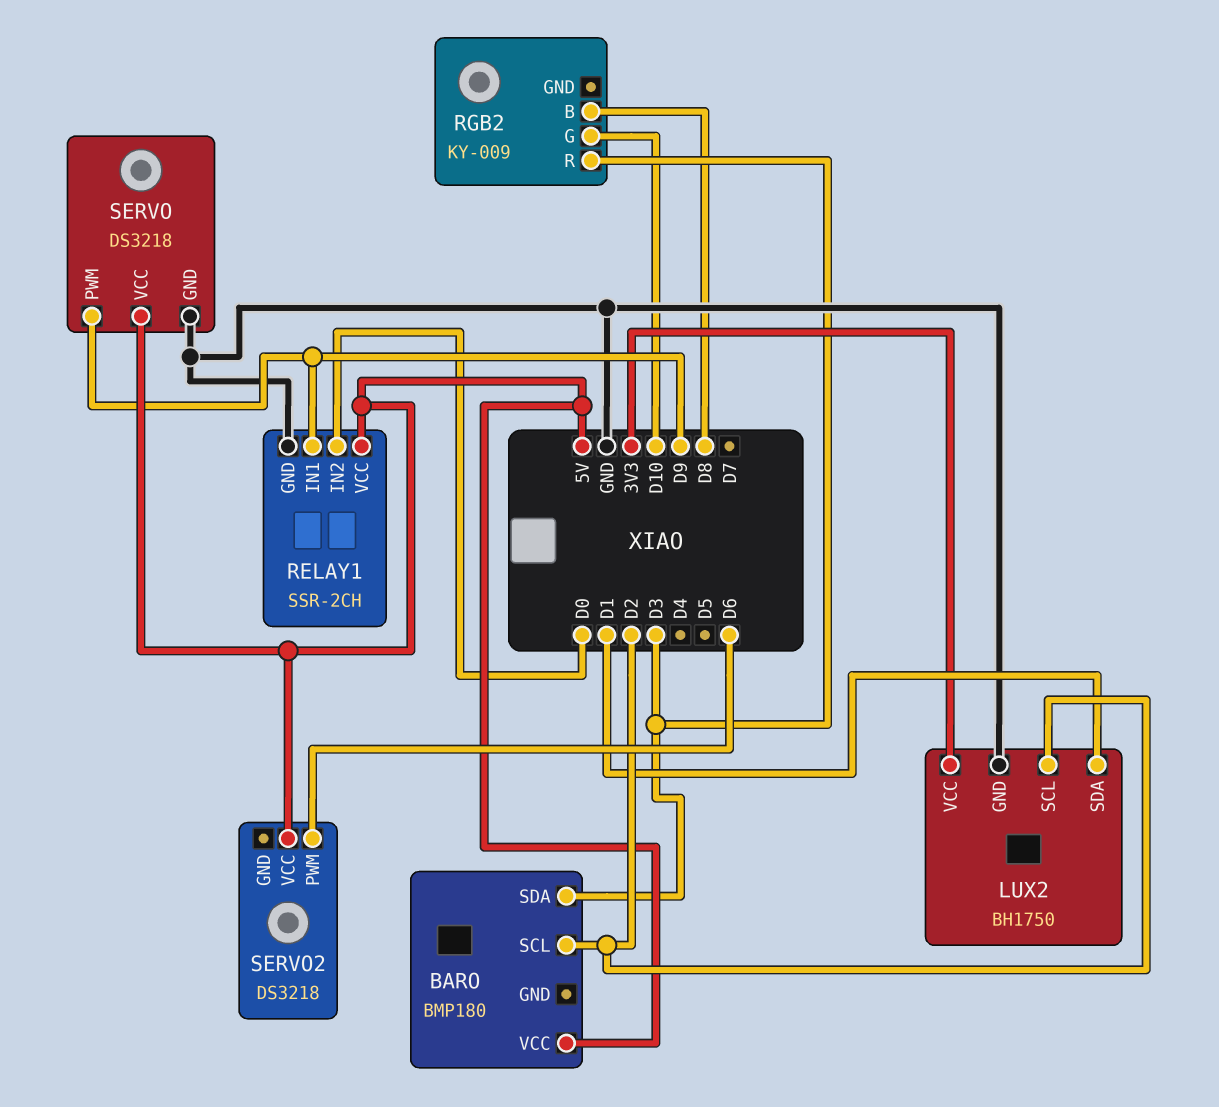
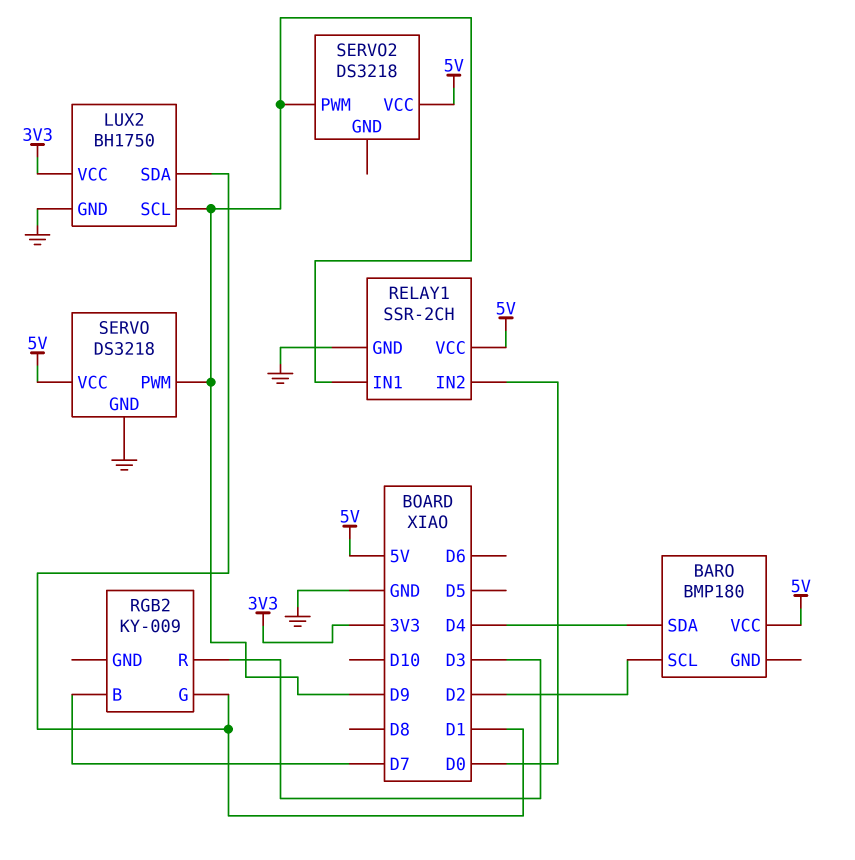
BARO pin SDA: D3 -> D4
LUX2 pin SCL: D2 -> D9
RGB2 pin B: D8 -> D7
RGB2 pin G: D10 -> D1
SERVO2 pin PWM: D6 -> D9

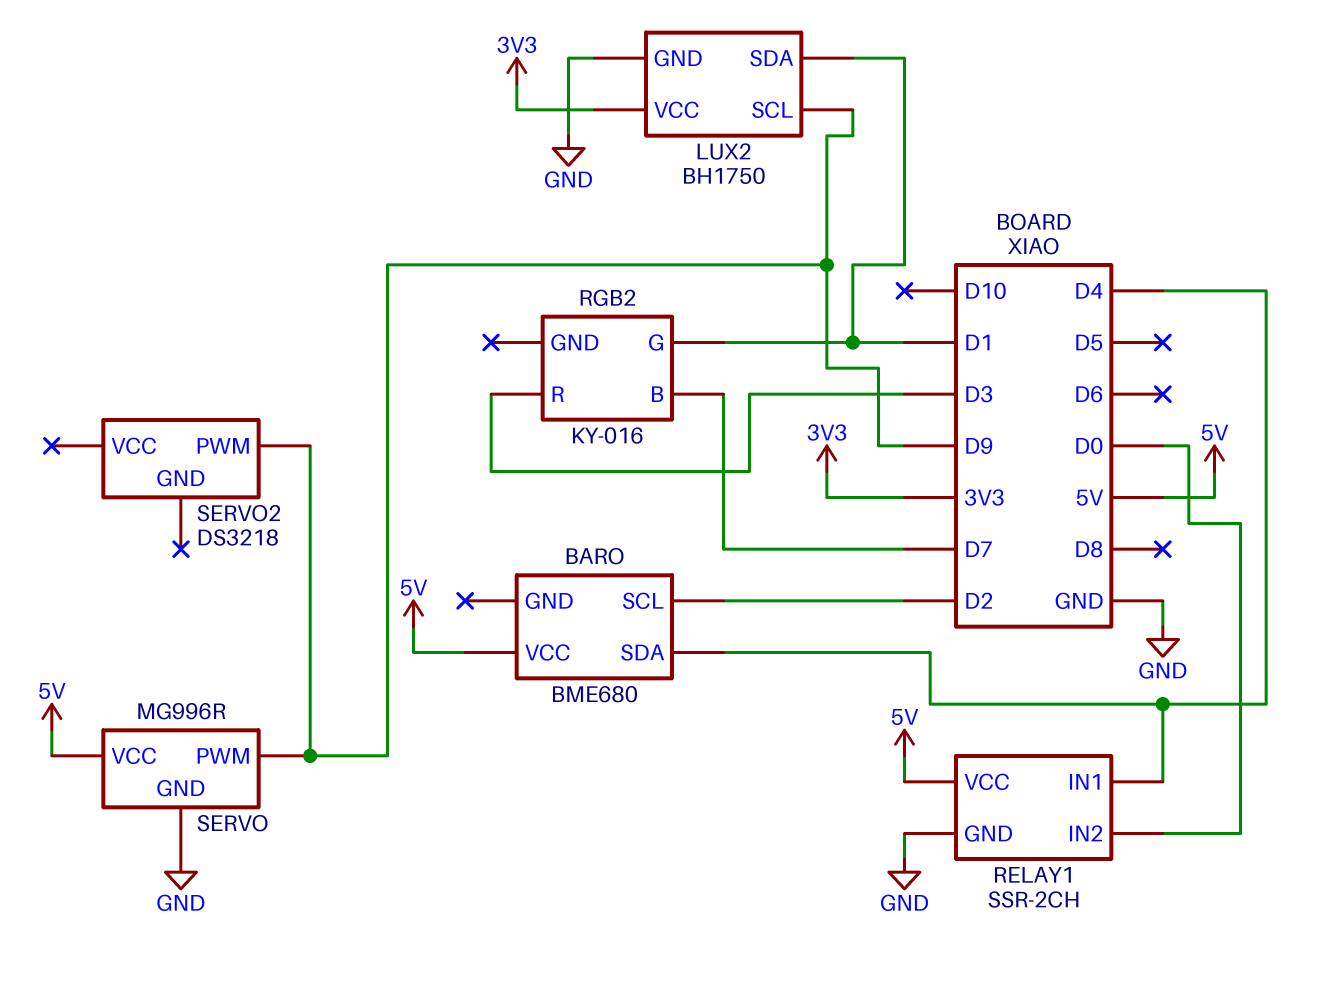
BARO: BMP180 -> BME680
RELAY1 pin IN1: D9 -> D4
RGB2: KY-009 -> KY-016
SERVO: DS3218 -> MG996R
SERVO2 pin VCC: 5V -> none

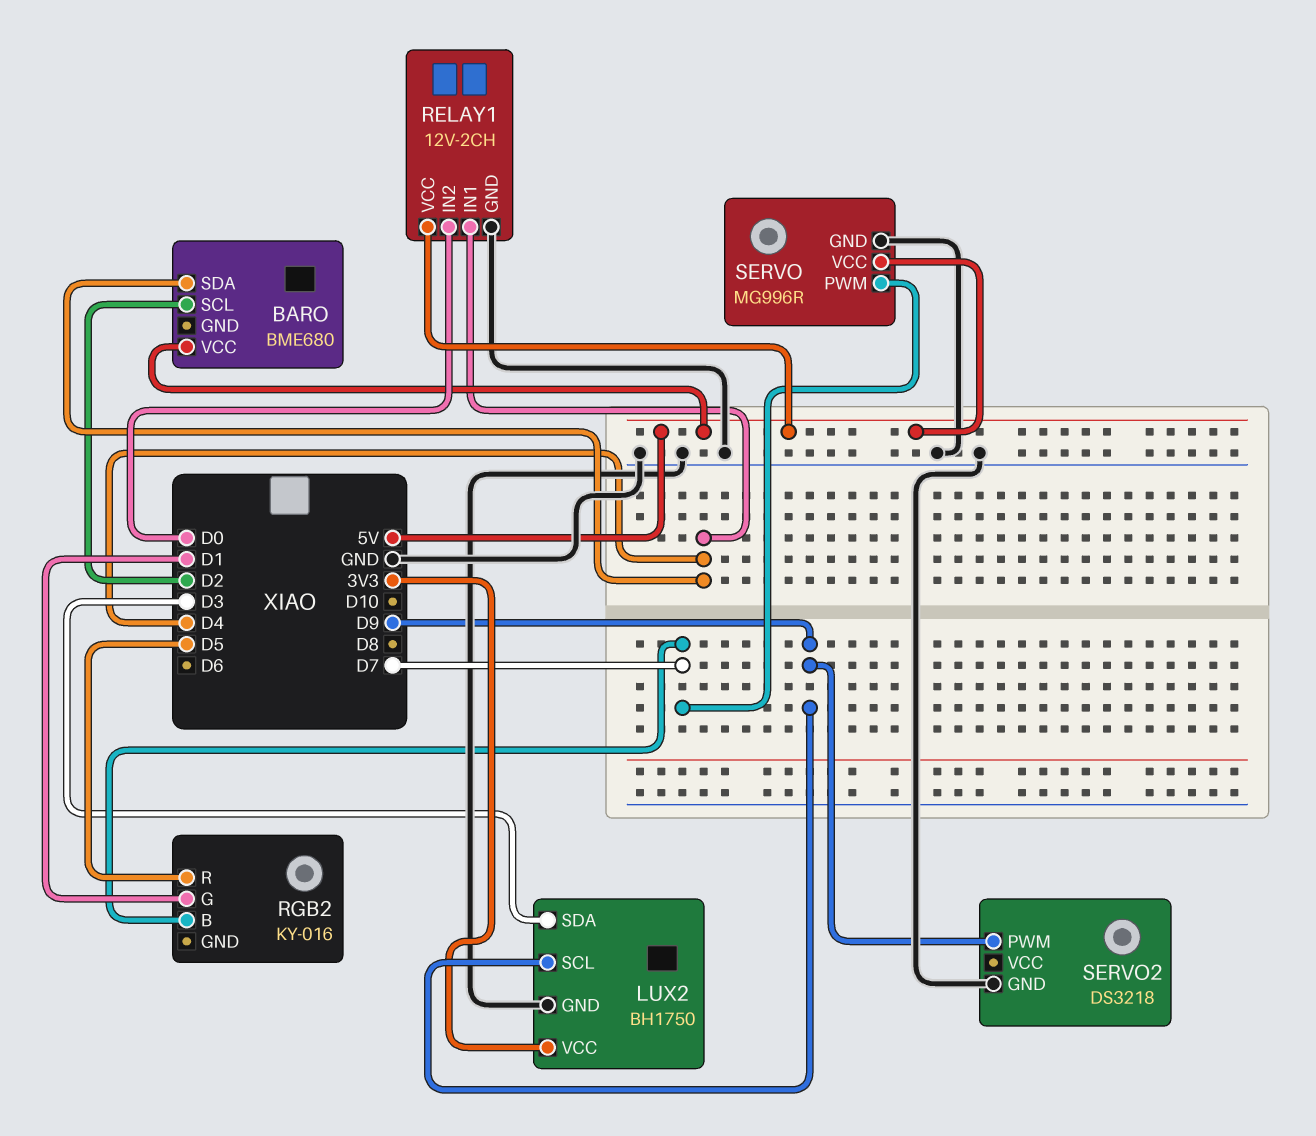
LUX2 pin SDA: D1 -> D3
RELAY1: SSR-2CH -> 12V-2CH
RGB2 pin R: D3 -> D5
SERVO pin PWM: D9 -> D7
SERVO2 pin GND: none -> GND

